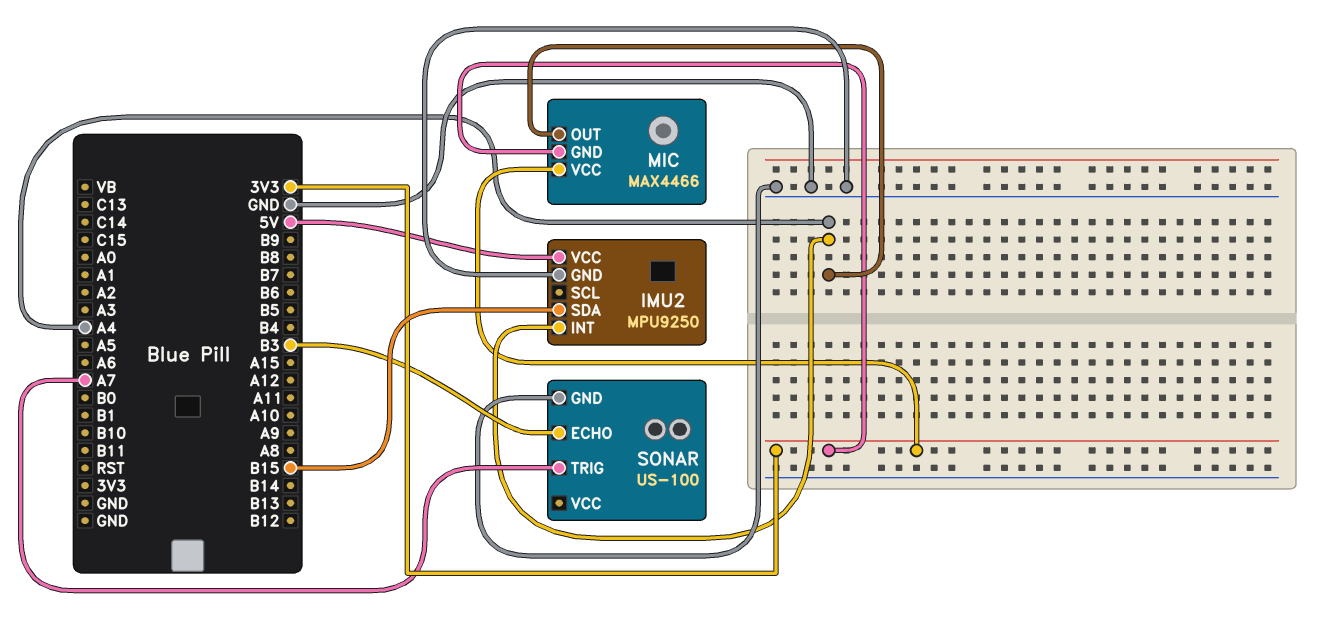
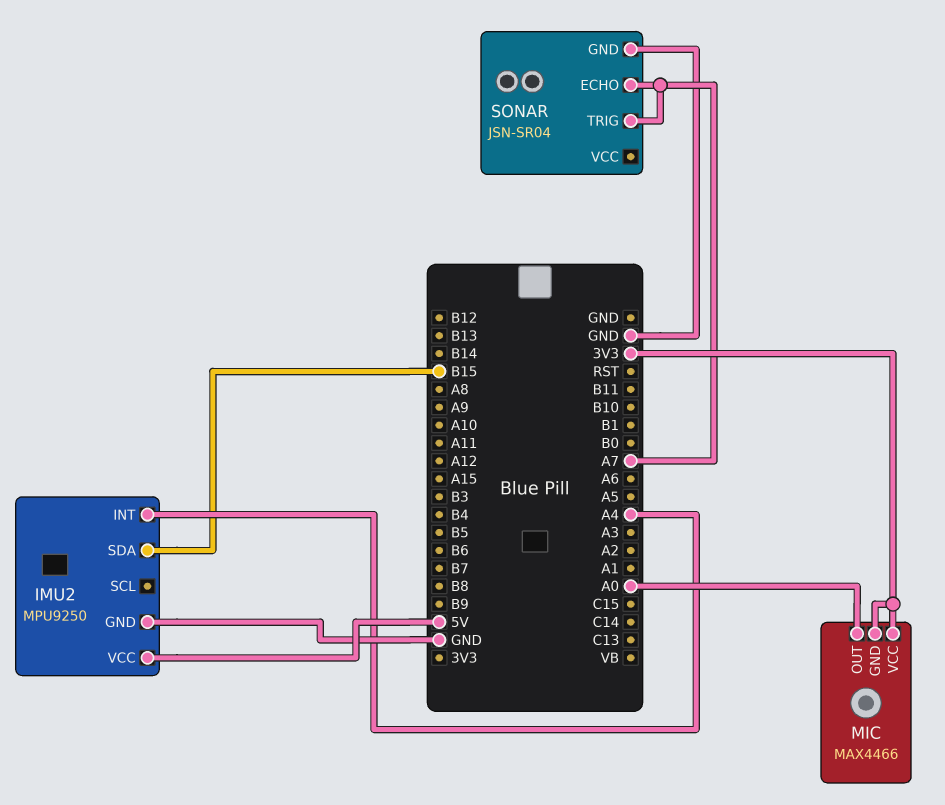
MIC pin OUT: A4 -> A0
SONAR: US-100 -> JSN-SR04
SONAR pin ECHO: B3 -> A7

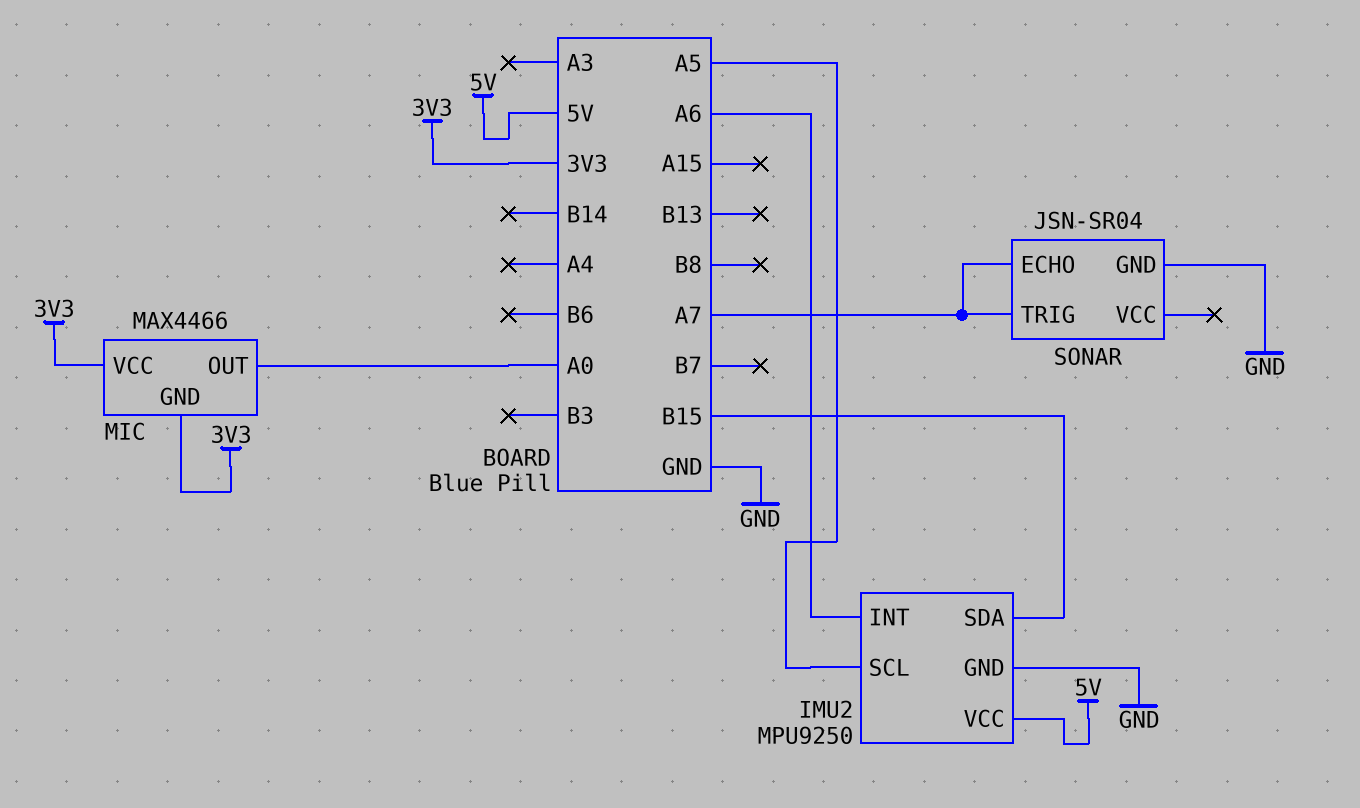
IMU2 pin INT: A4 -> A6
IMU2 pin SCL: none -> A5

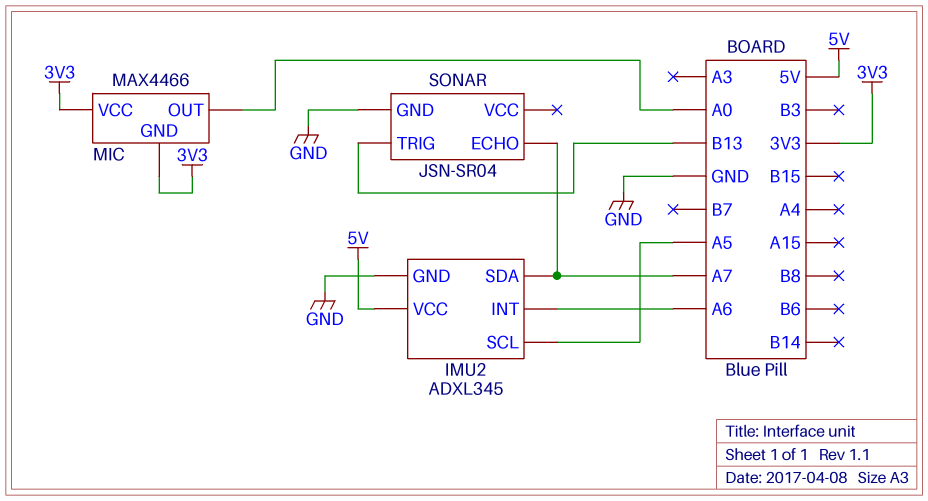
IMU2: MPU9250 -> ADXL345
IMU2 pin SDA: B15 -> A7
SONAR pin TRIG: A7 -> B13

